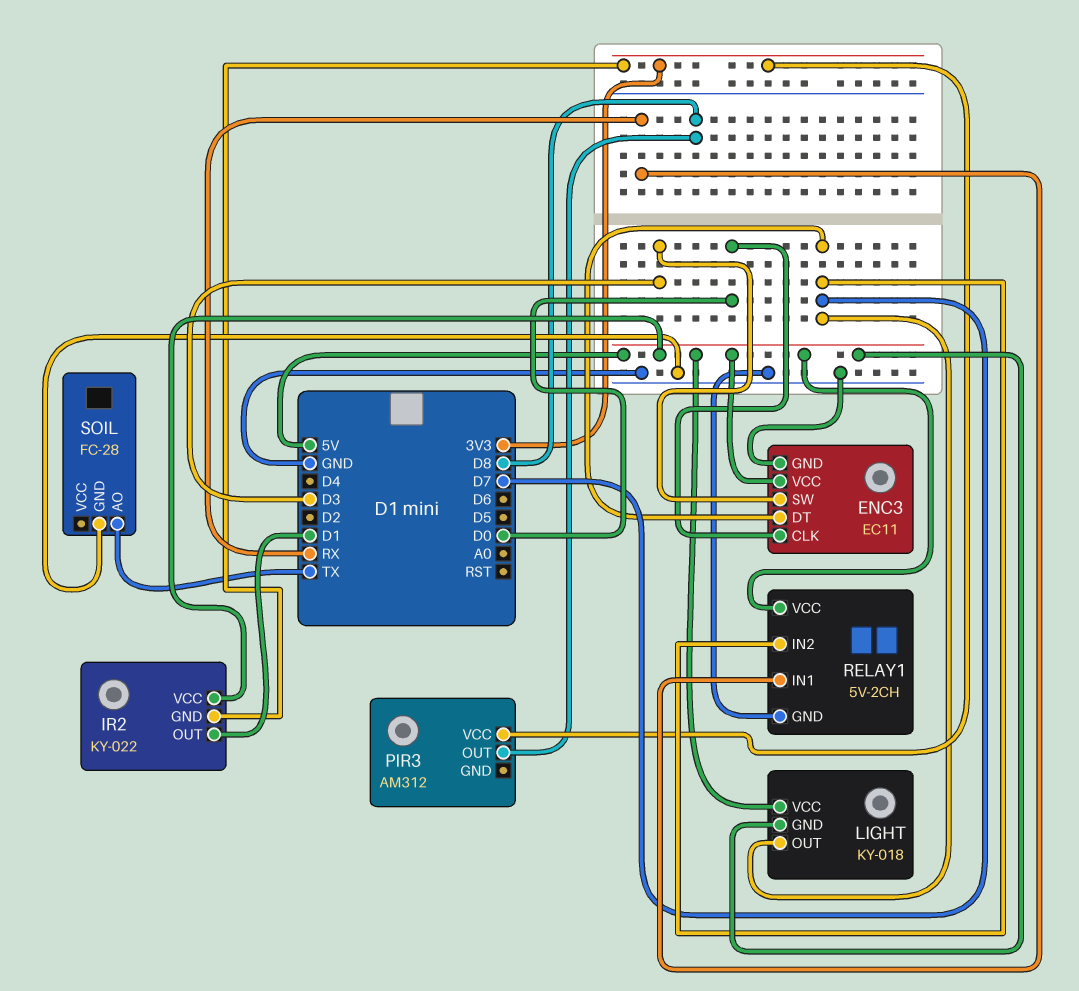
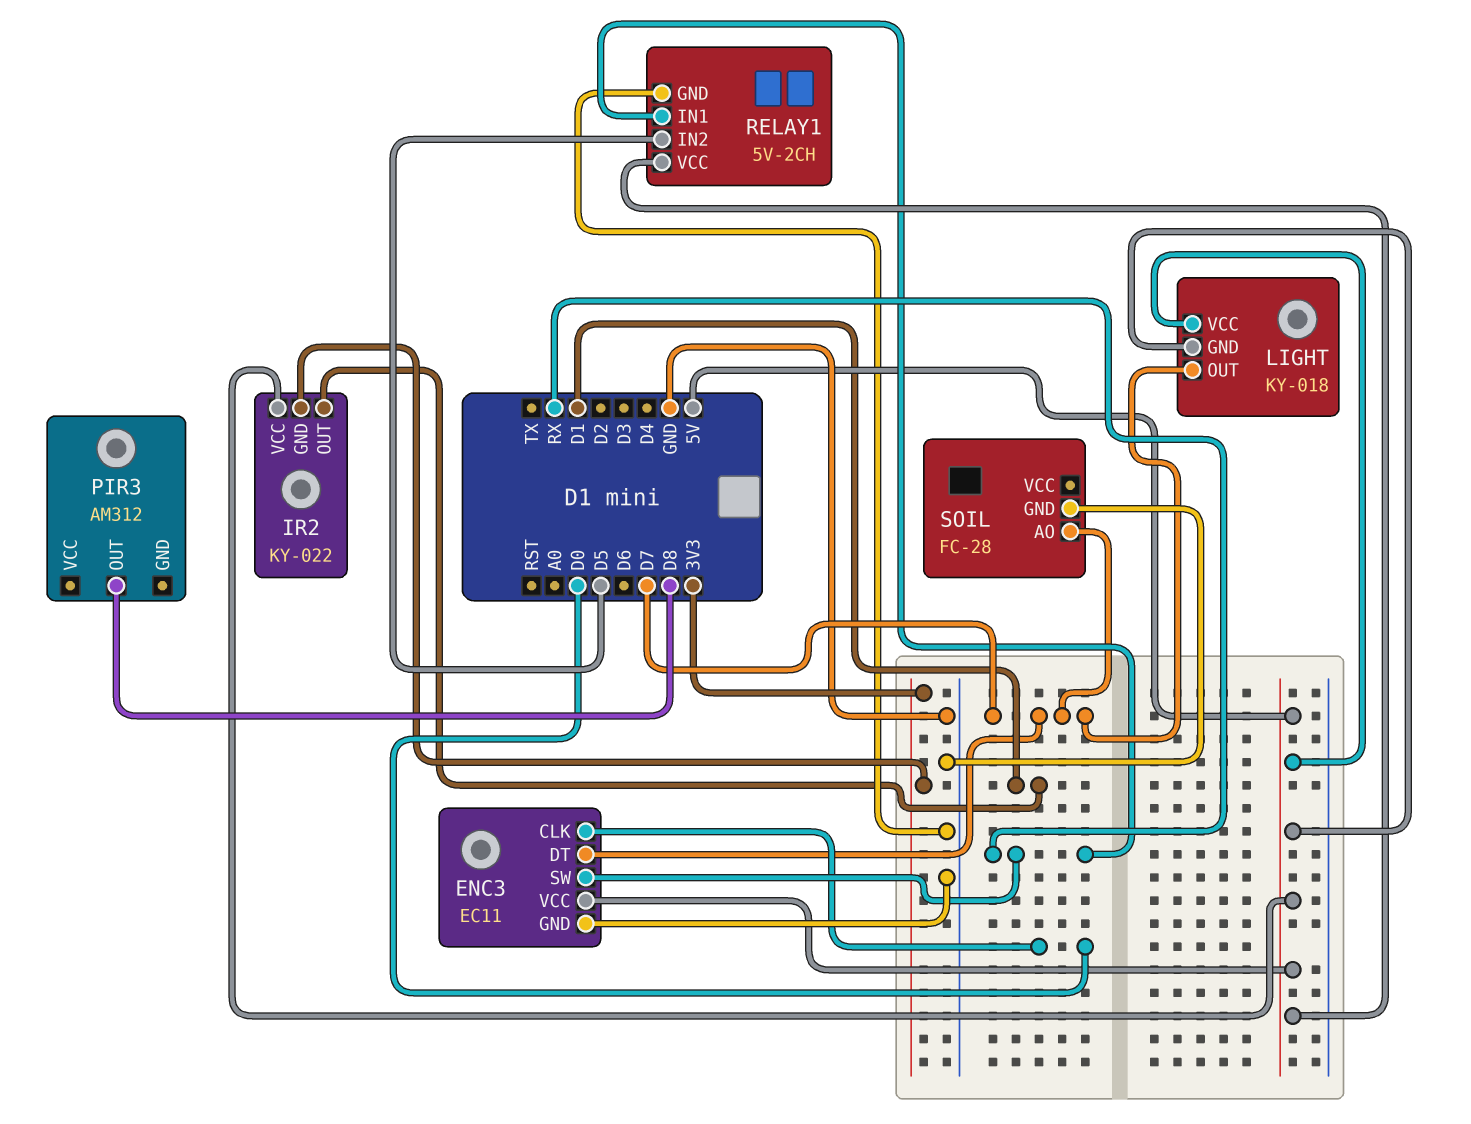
ENC3 pin SW: D3 -> RX
PIR3 pin VCC: 3V3 -> none
RELAY1 pin IN2: D7 -> D5
SOIL pin AO: TX -> D7

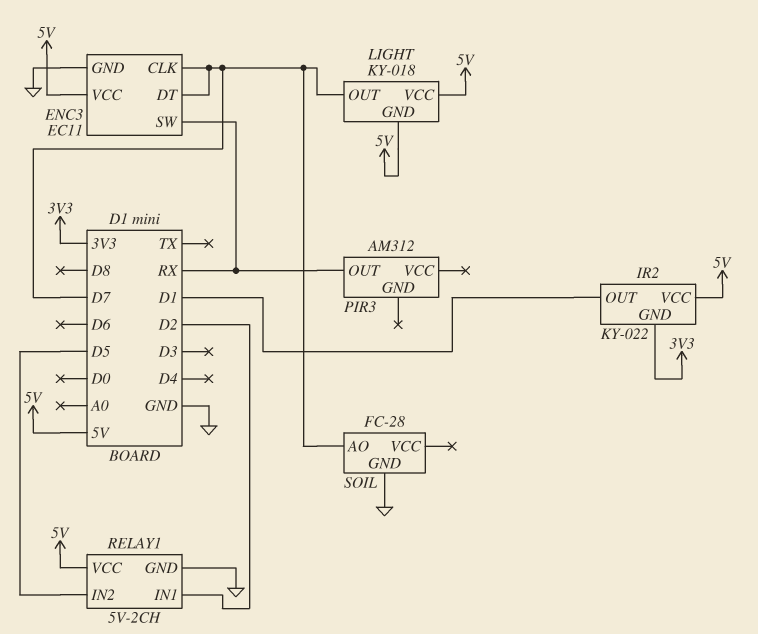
ENC3 pin CLK: D0 -> D7
PIR3 pin OUT: D8 -> RX
RELAY1 pin IN1: RX -> D2

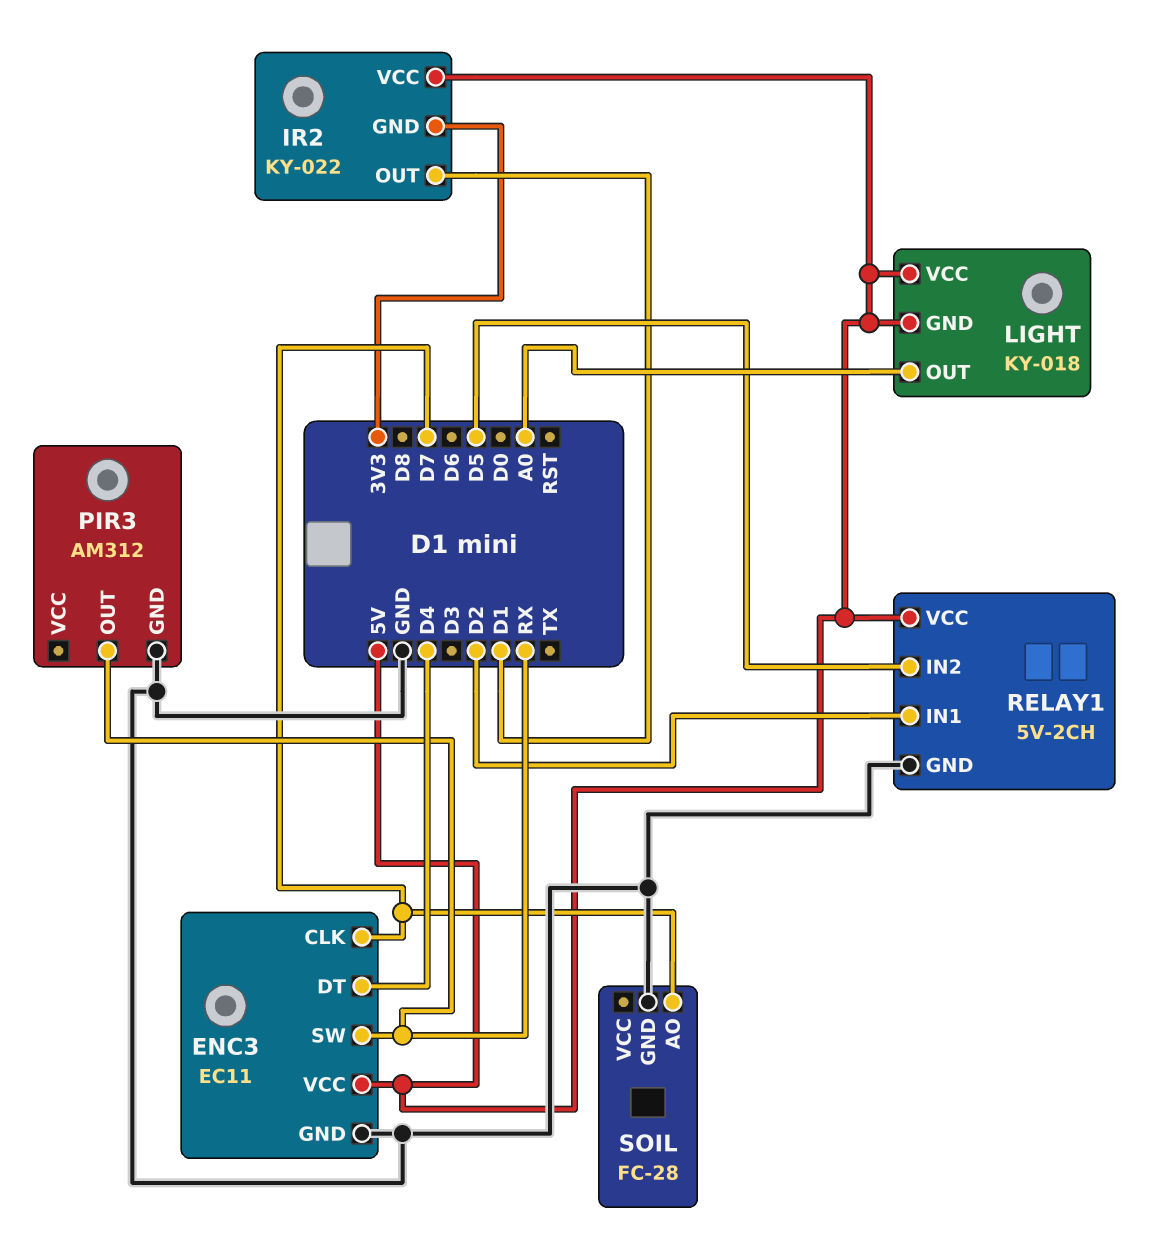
ENC3 pin DT: D7 -> D4
LIGHT pin OUT: D7 -> A0
PIR3 pin GND: none -> GND

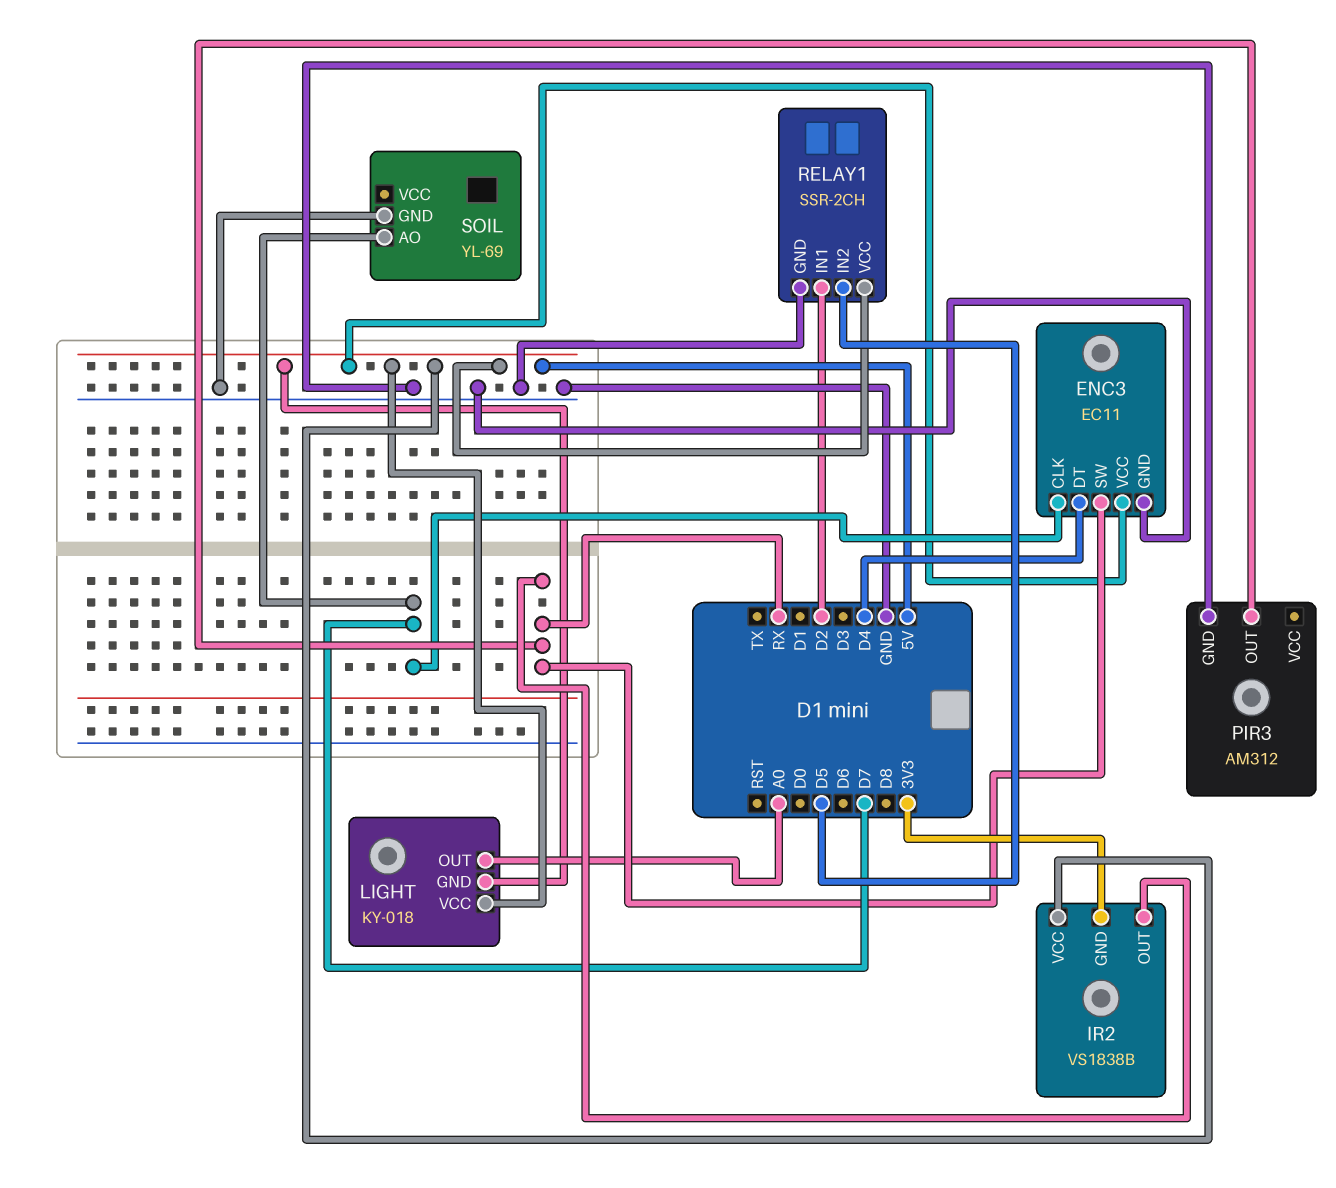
IR2: KY-022 -> VS1838B
IR2 pin OUT: D1 -> RX
RELAY1: 5V-2CH -> SSR-2CH
SOIL: FC-28 -> YL-69

